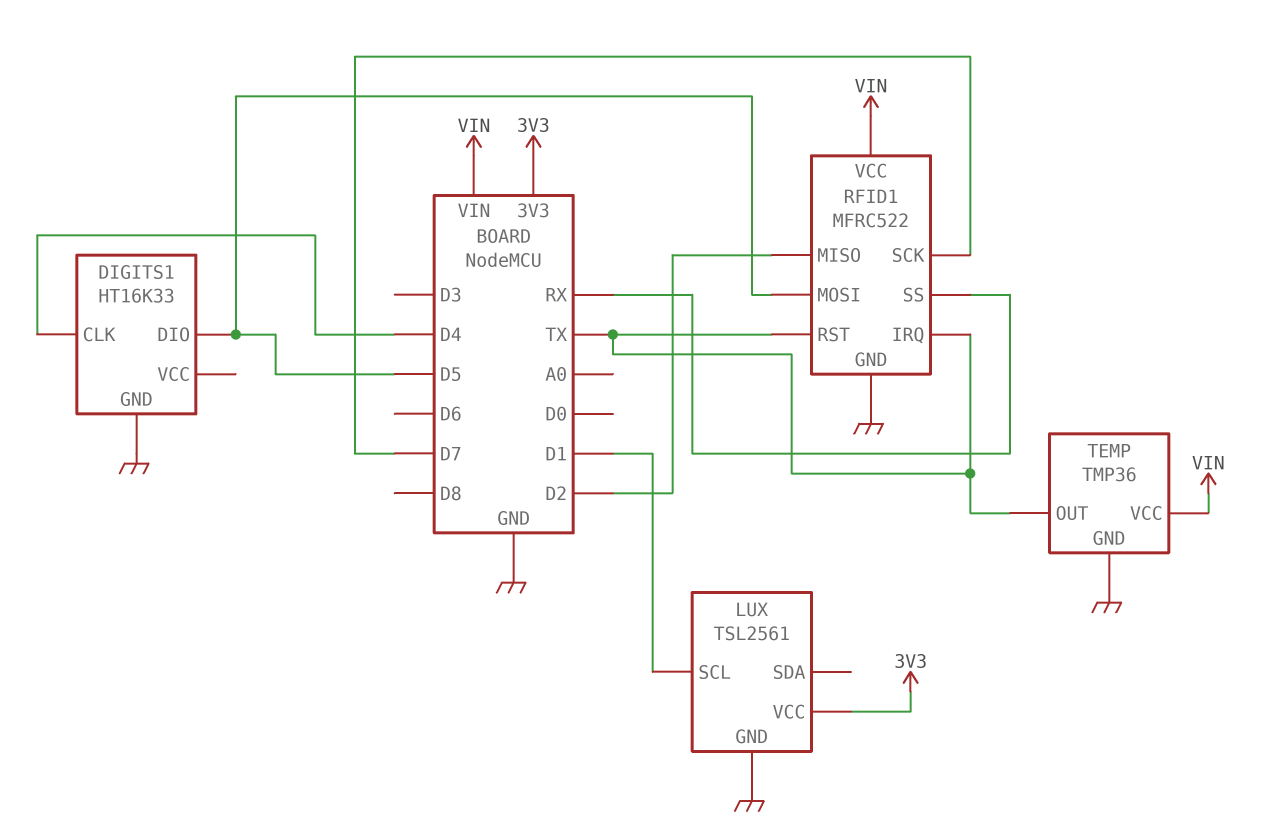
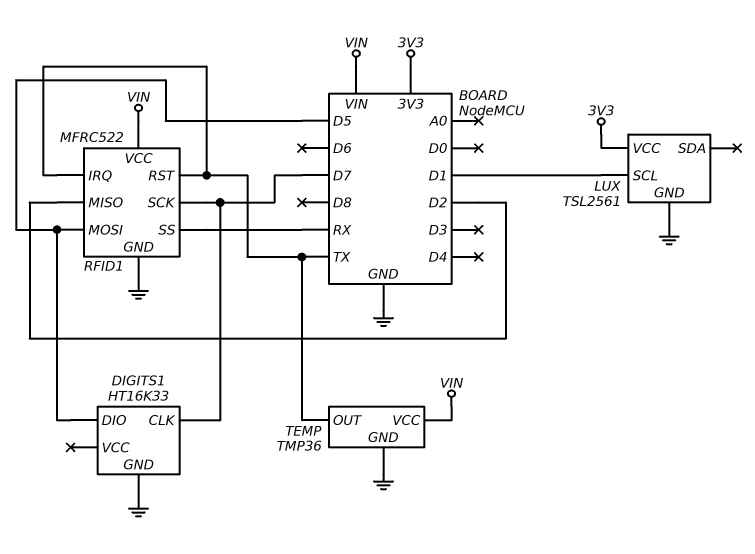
DIGITS1 pin CLK: D4 -> D7

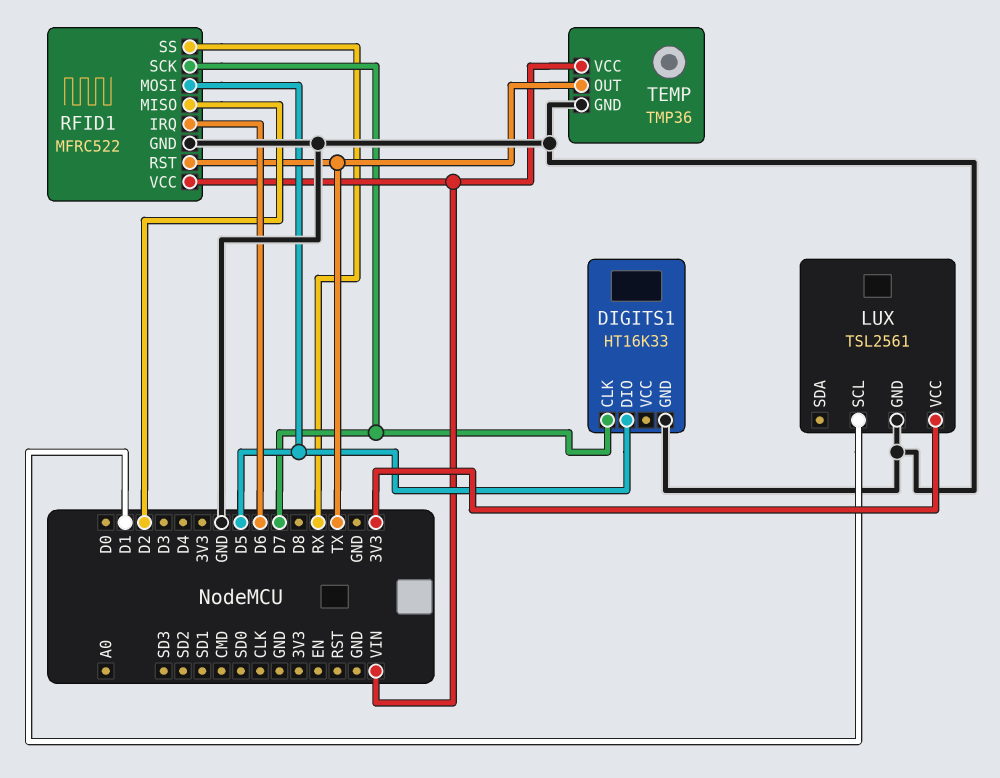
RFID1 pin IRQ: TX -> D6

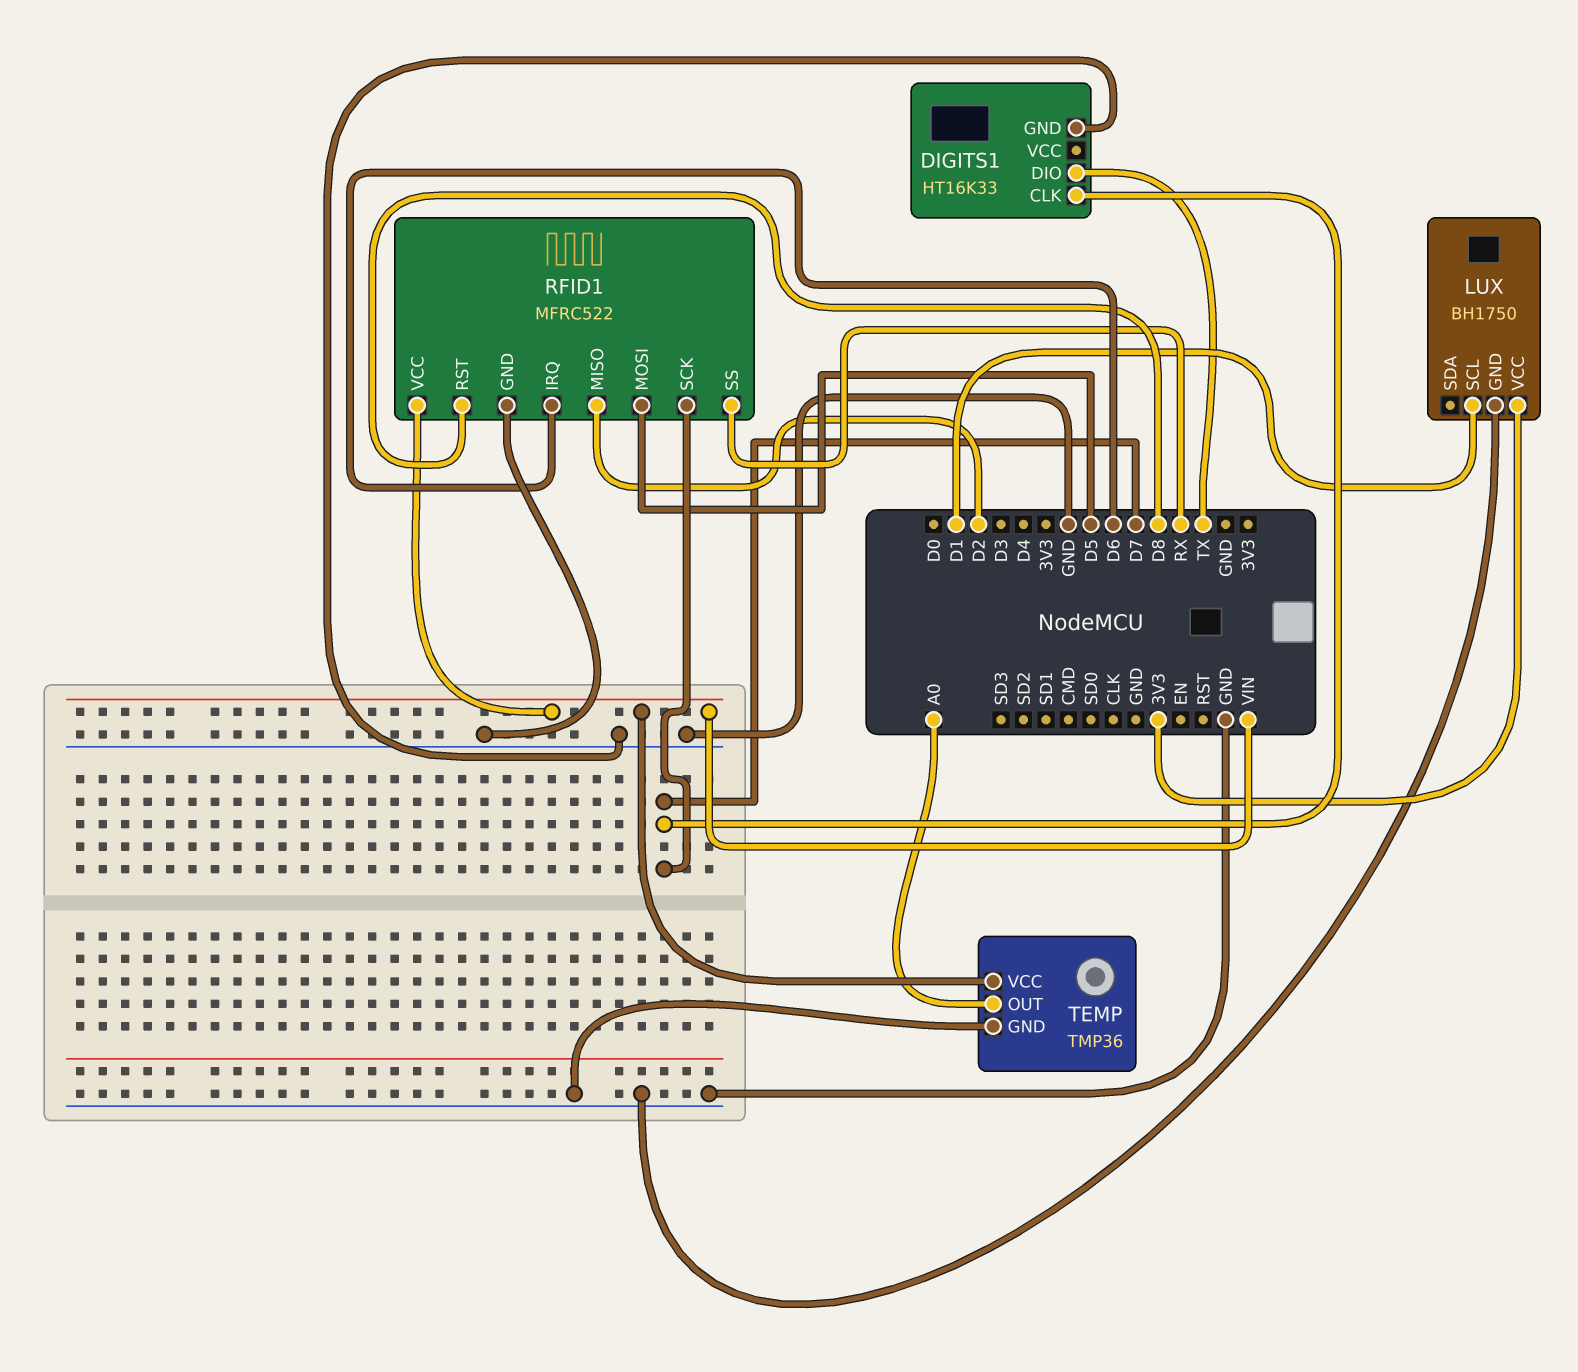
DIGITS1 pin DIO: D5 -> TX
LUX: TSL2561 -> BH1750
RFID1 pin RST: TX -> D8
TEMP pin OUT: TX -> A0

